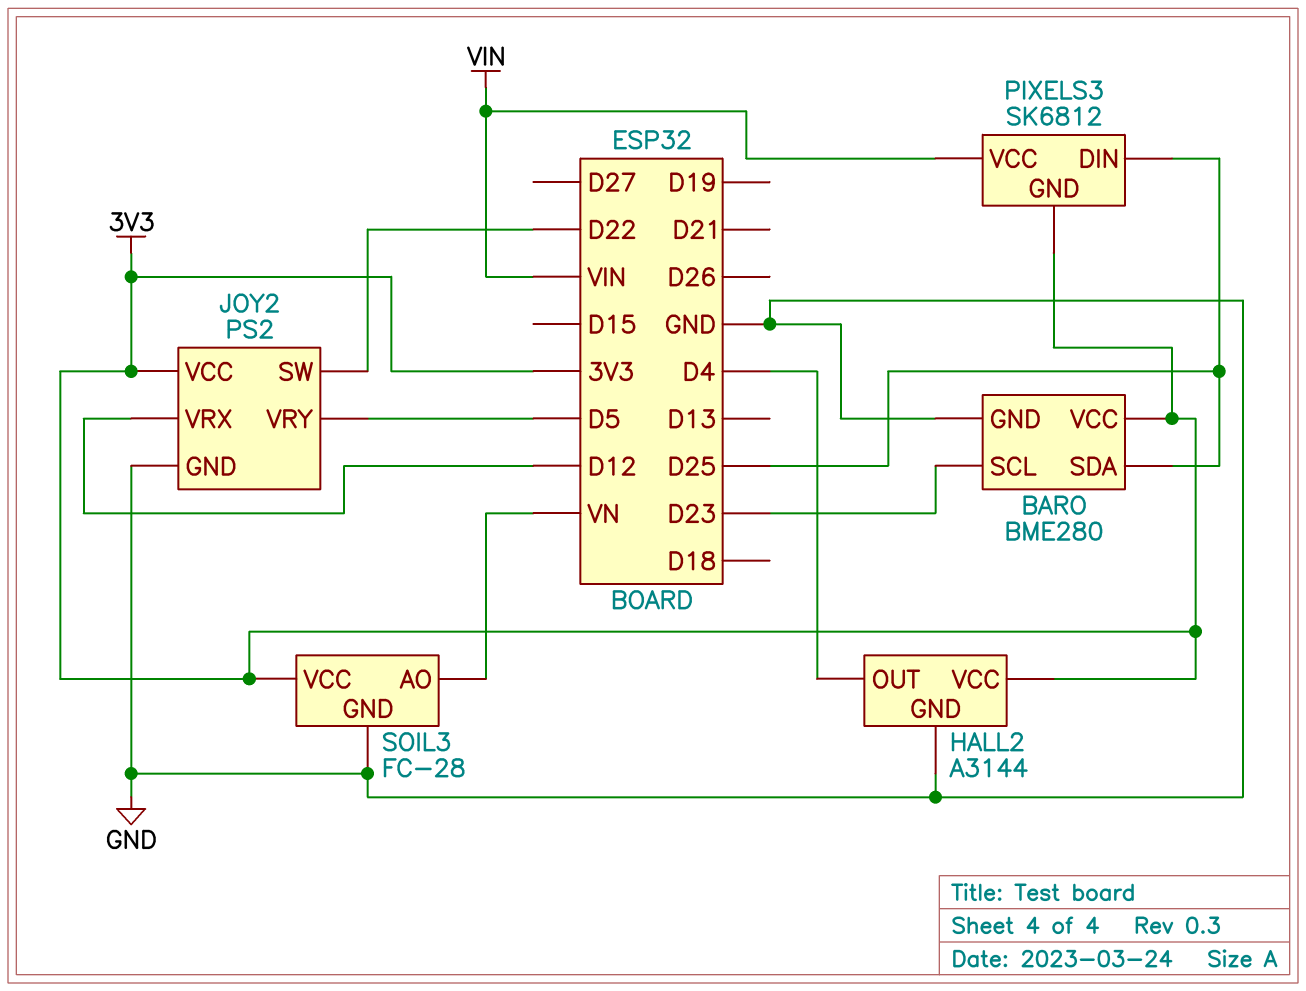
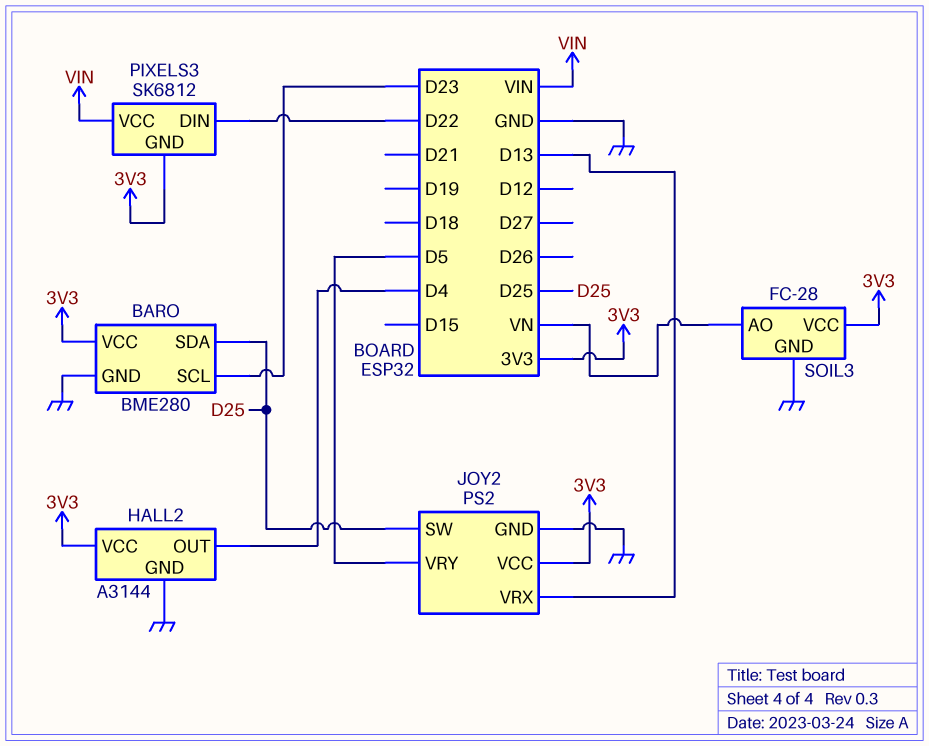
JOY2 pin SW: D22 -> D25
JOY2 pin VRX: D12 -> D13
PIXELS3 pin DIN: D25 -> D22

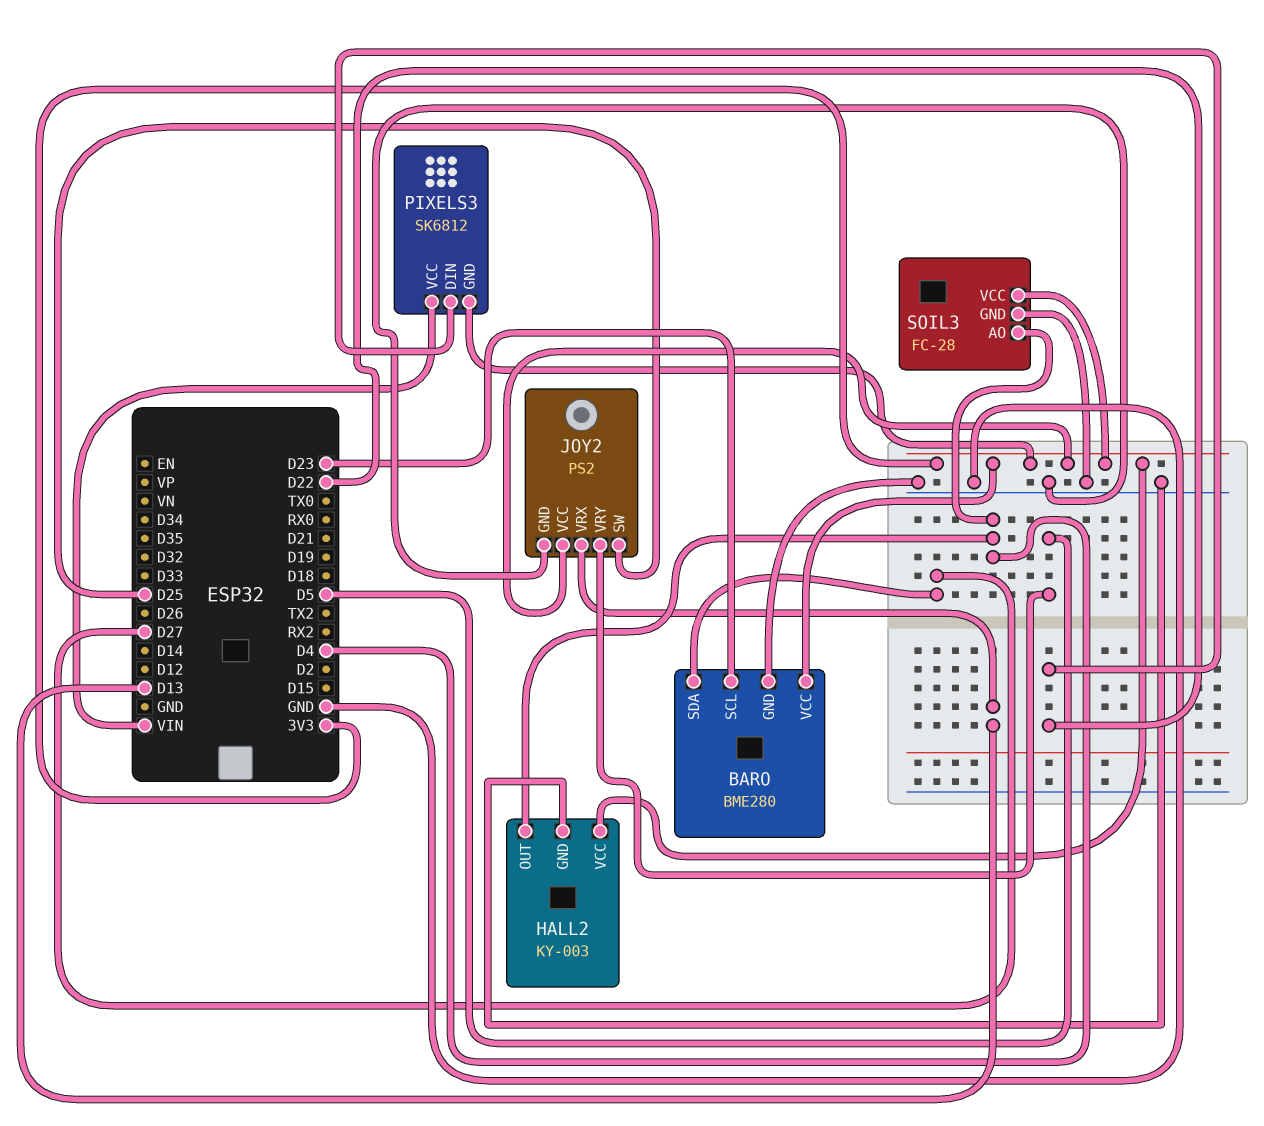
BARO pin SDA: D25 -> D27
HALL2: A3144 -> KY-003
SOIL3 pin AO: VN -> D4

